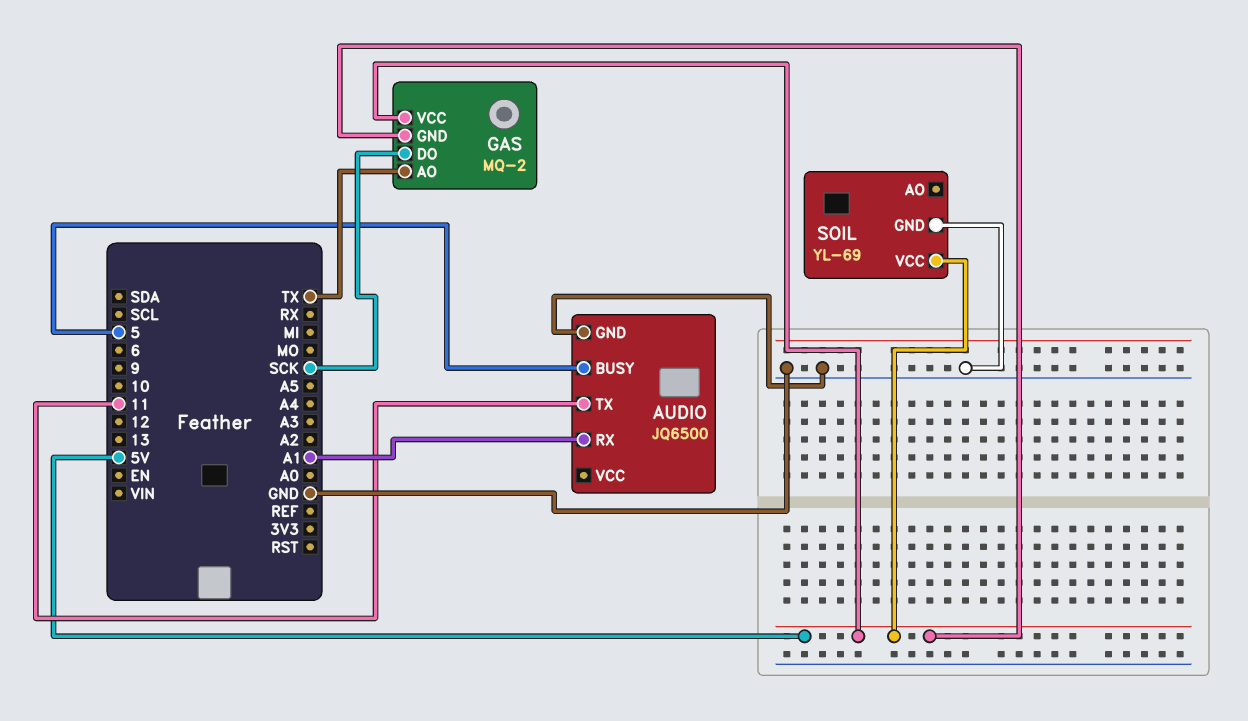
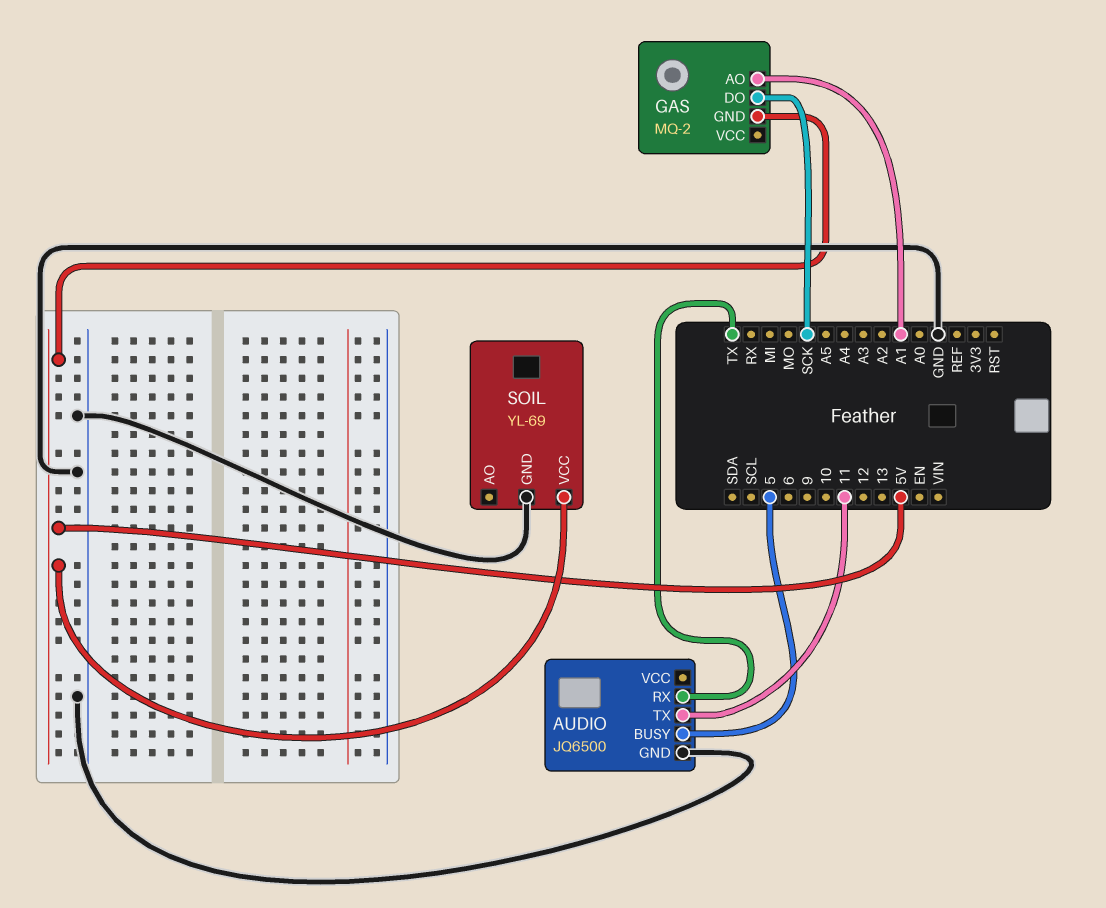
AUDIO pin RX: A1 -> TX
GAS pin AO: TX -> A1
GAS pin VCC: 5V -> none

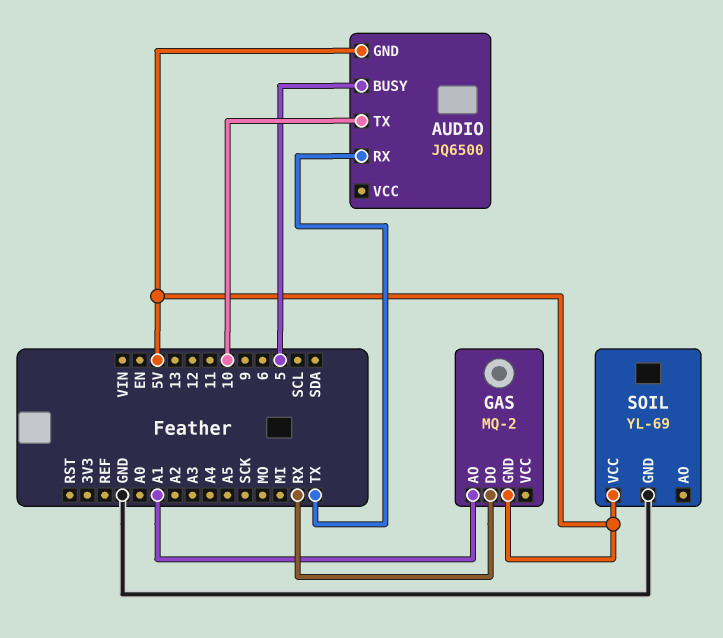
AUDIO pin GND: GND -> 5V
AUDIO pin TX: 11 -> 10
GAS pin DO: SCK -> RX

